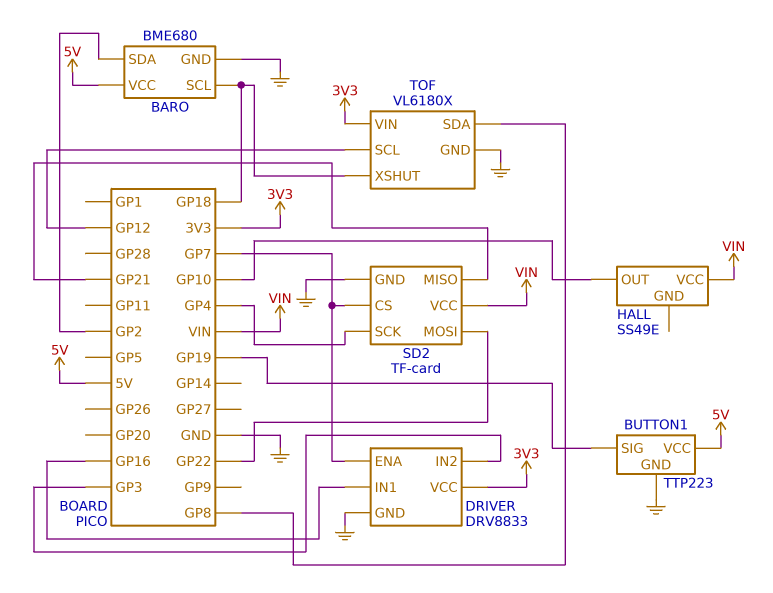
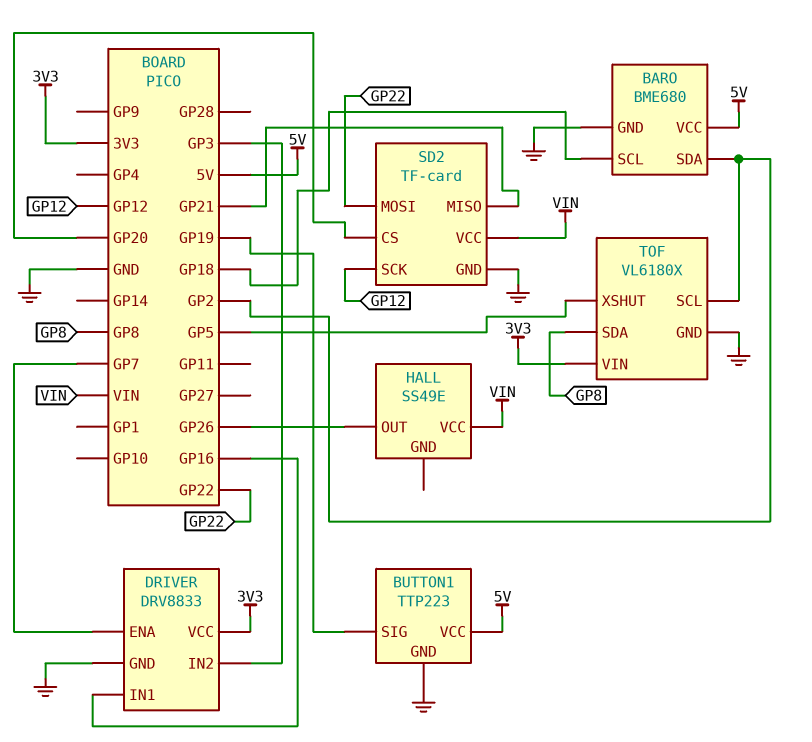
HALL pin OUT: GP10 -> GP26
SD2 pin CS: GP7 -> GP20
SD2 pin SCK: GP4 -> GP12
TOF pin SCL: GP12 -> GP2
TOF pin XSHUT: GP18 -> GP5

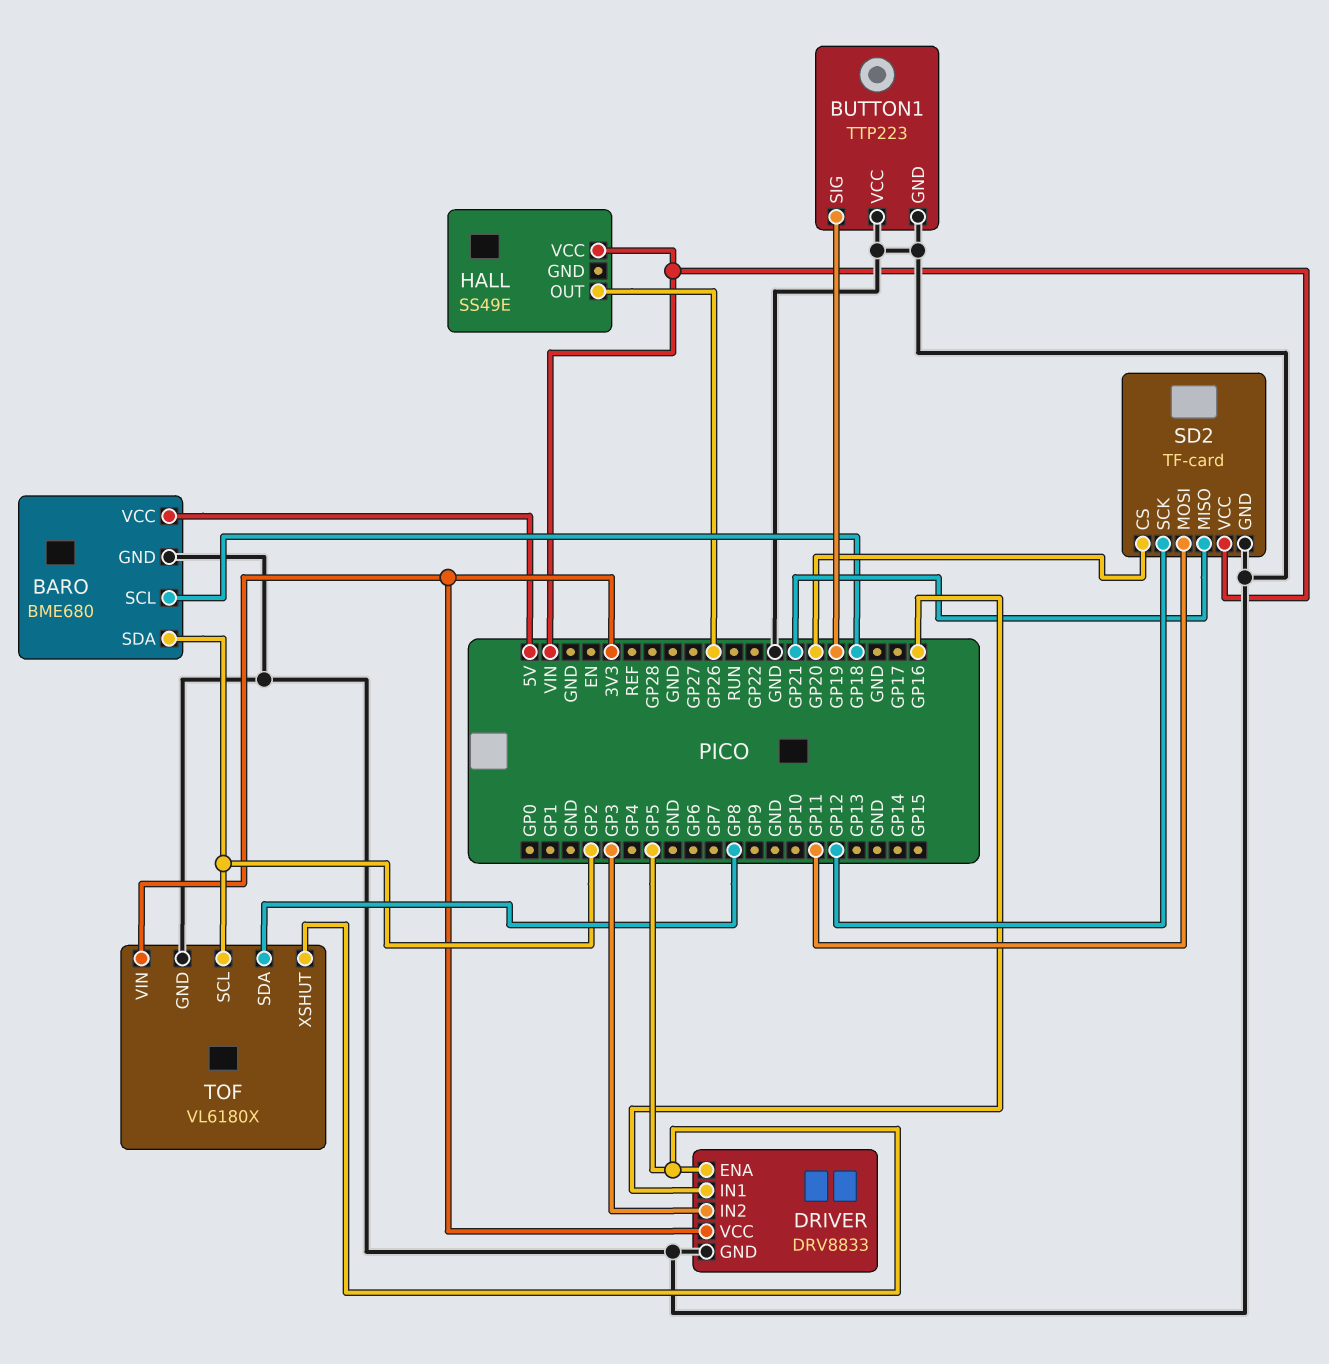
BUTTON1 pin VCC: 5V -> GND
DRIVER pin ENA: GP7 -> GP5
SD2 pin MOSI: GP22 -> GP11

